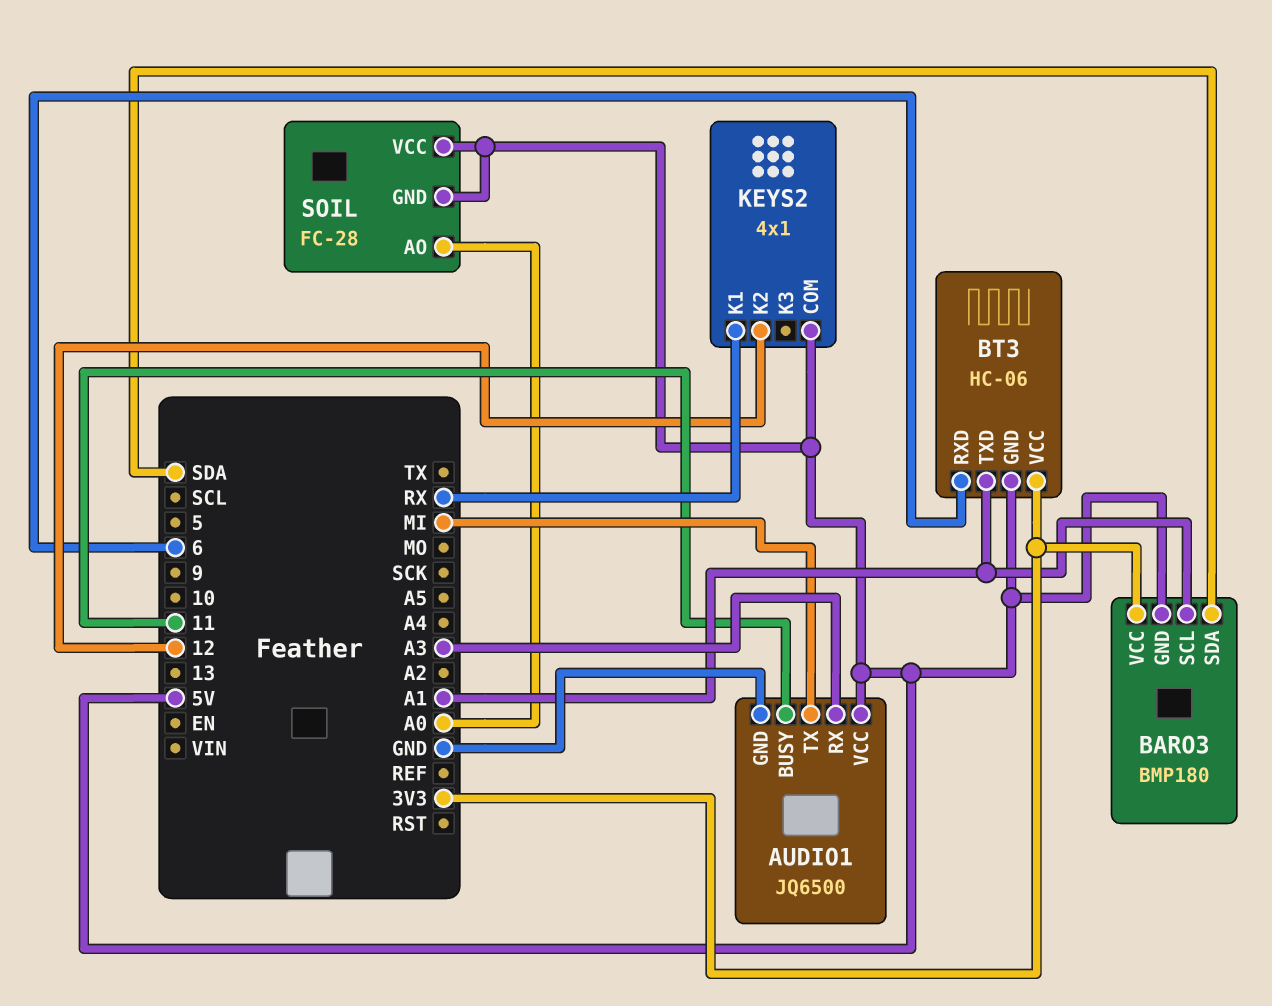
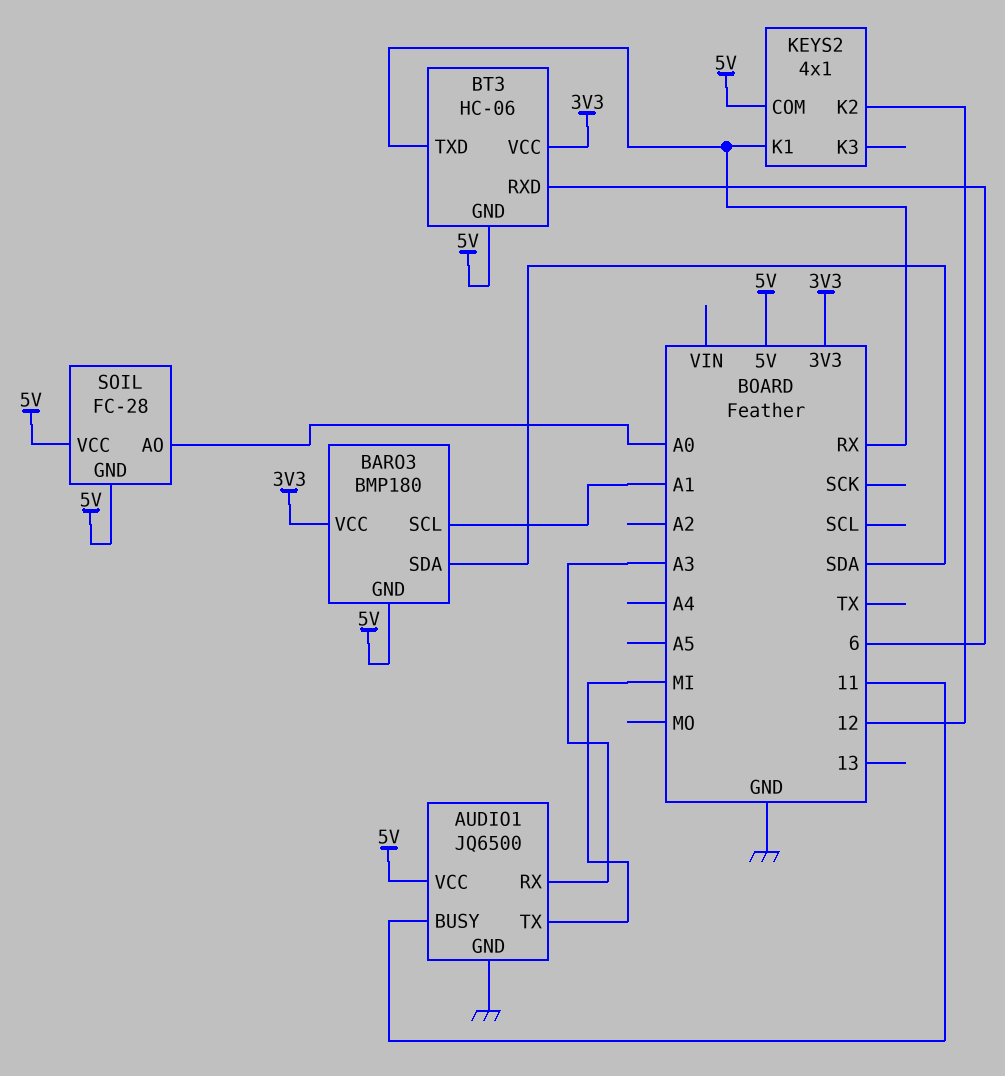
BT3 pin TXD: A1 -> RX

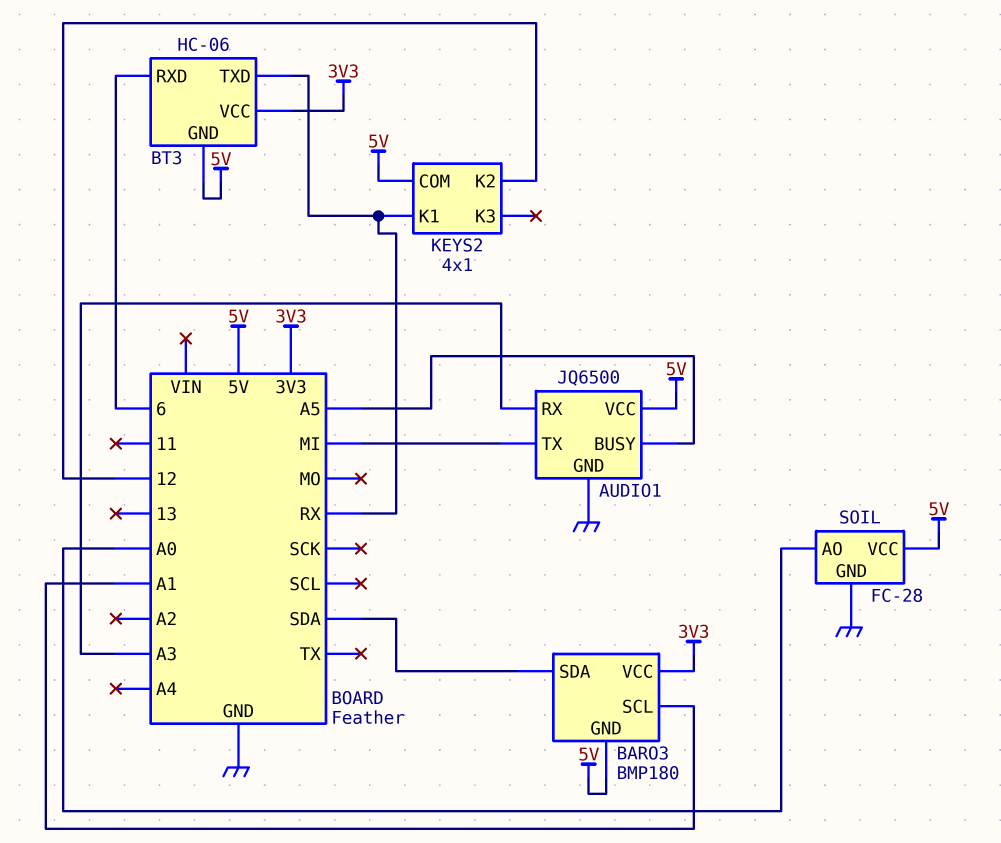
AUDIO1 pin BUSY: 11 -> A5
SOIL pin GND: 5V -> GND

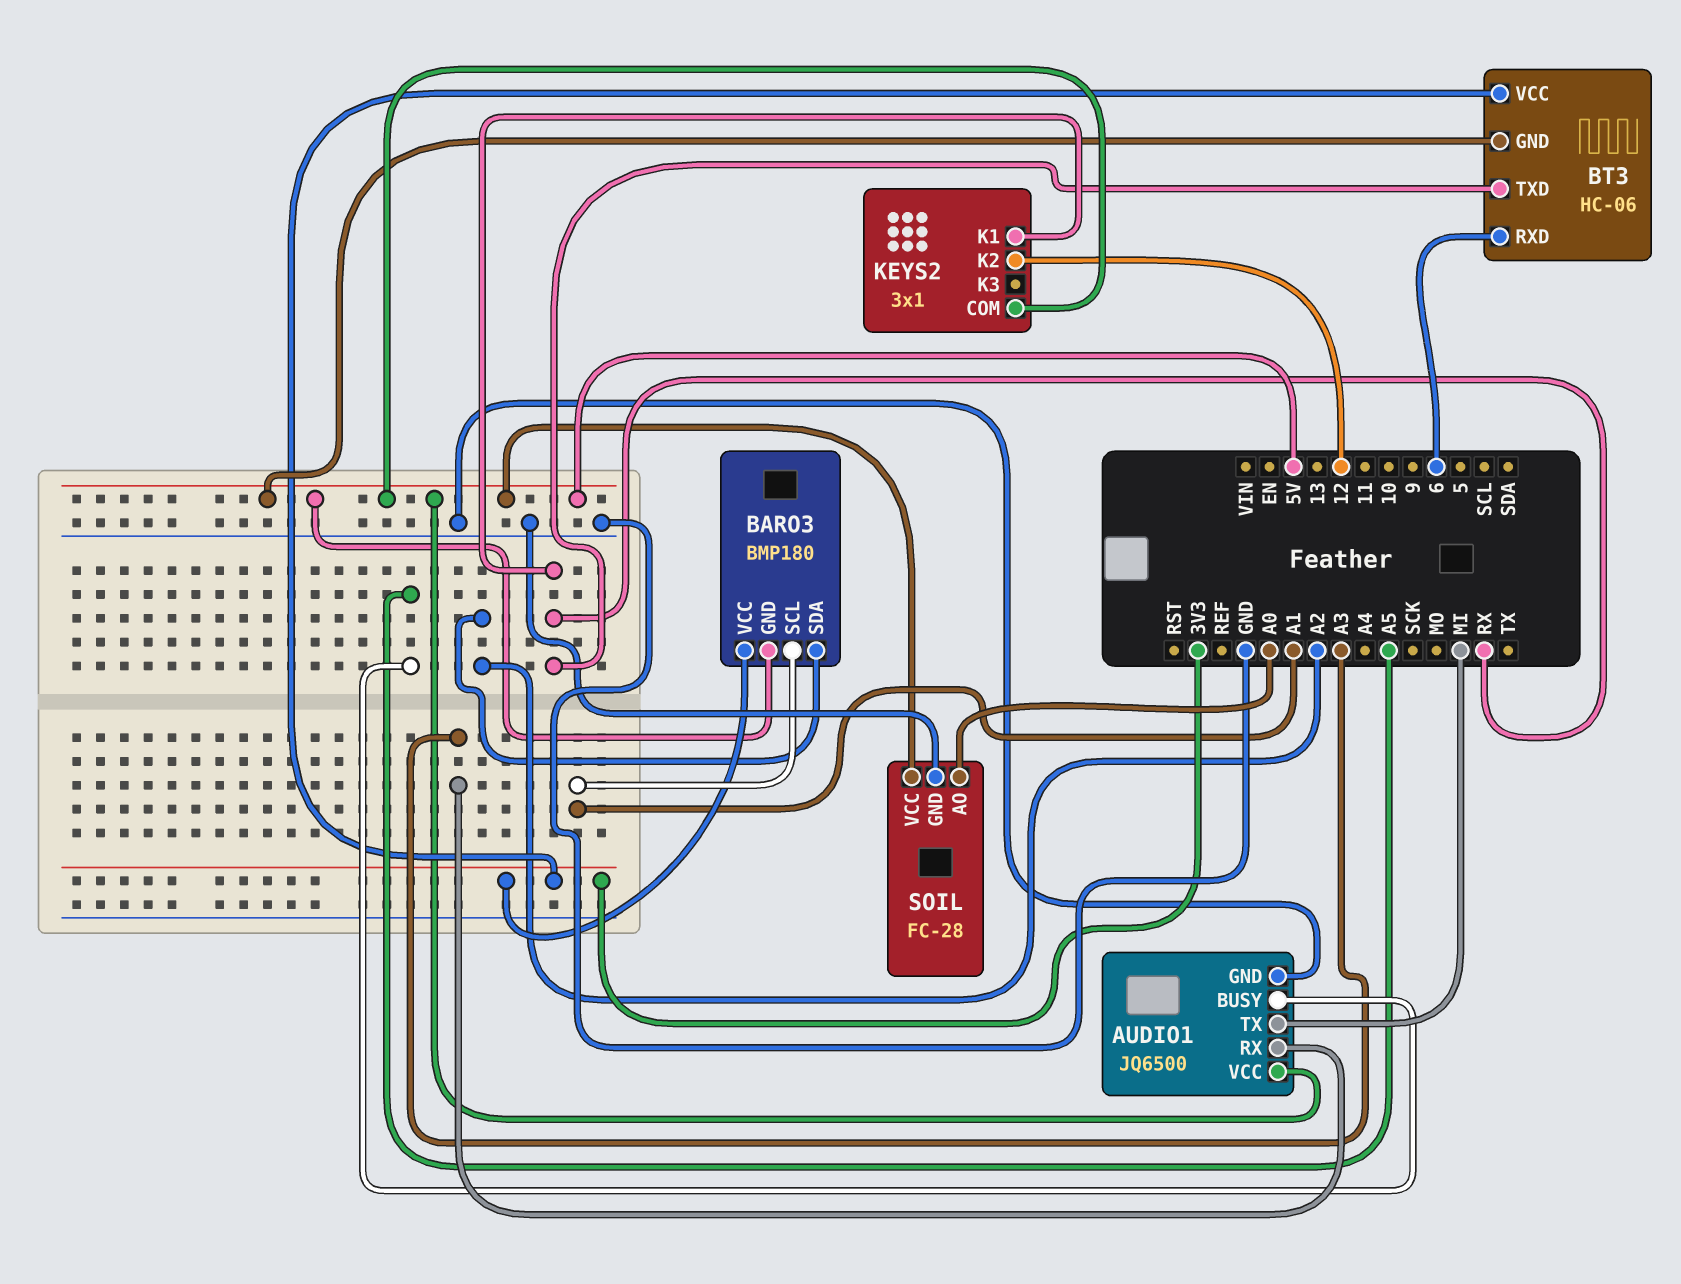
BARO3 pin SDA: SDA -> A2
KEYS2: 4x1 -> 3x1

